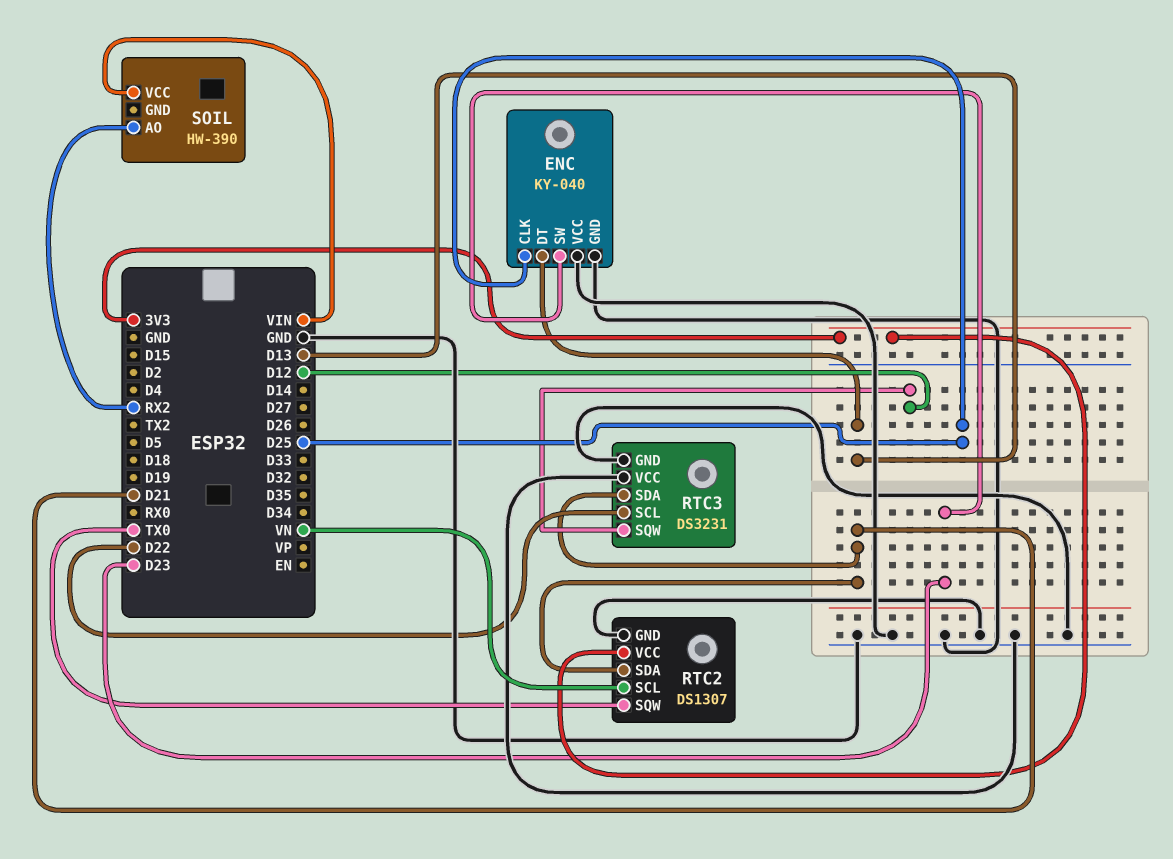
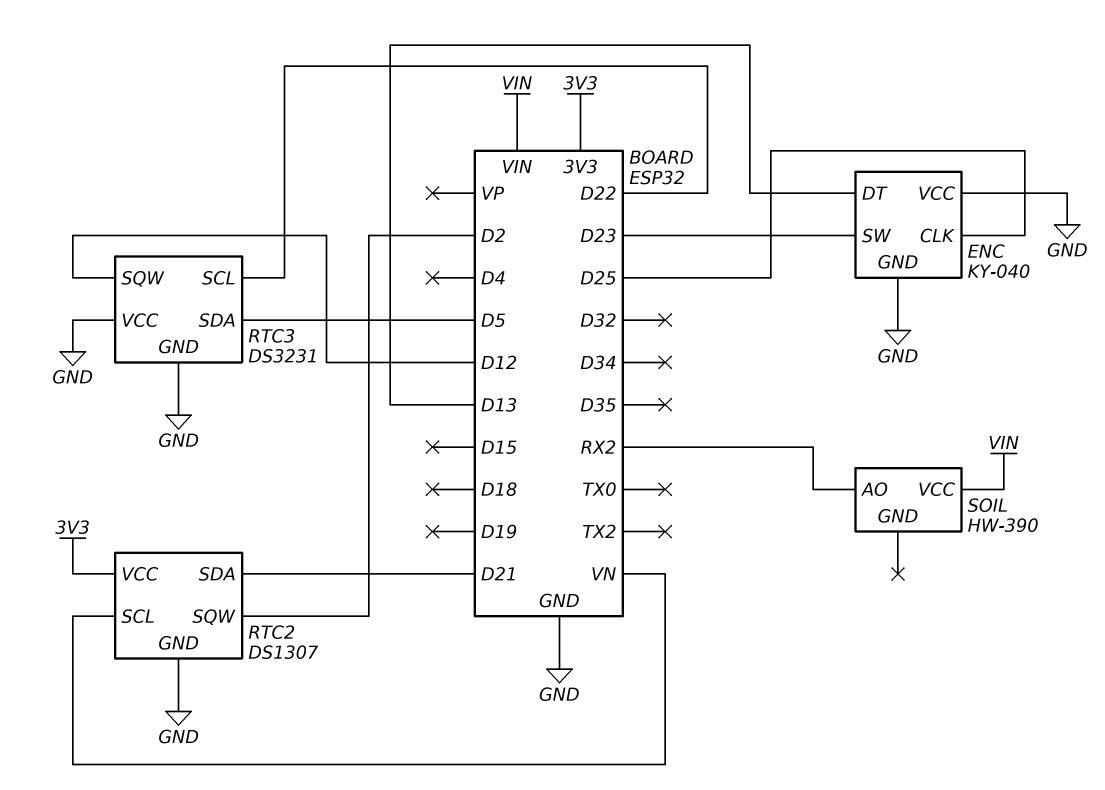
RTC2 pin SQW: TX0 -> D2
RTC3 pin SDA: D21 -> D5

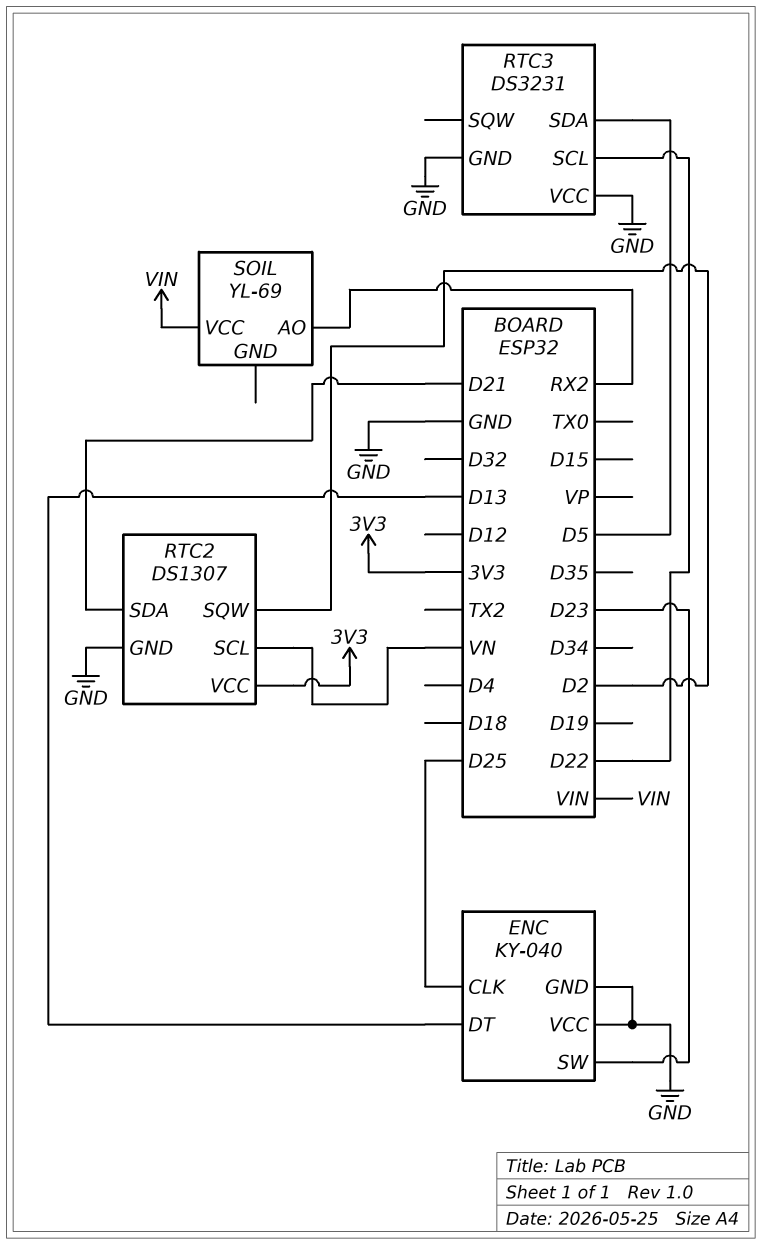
RTC3 pin SQW: D12 -> none
SOIL: HW-390 -> YL-69

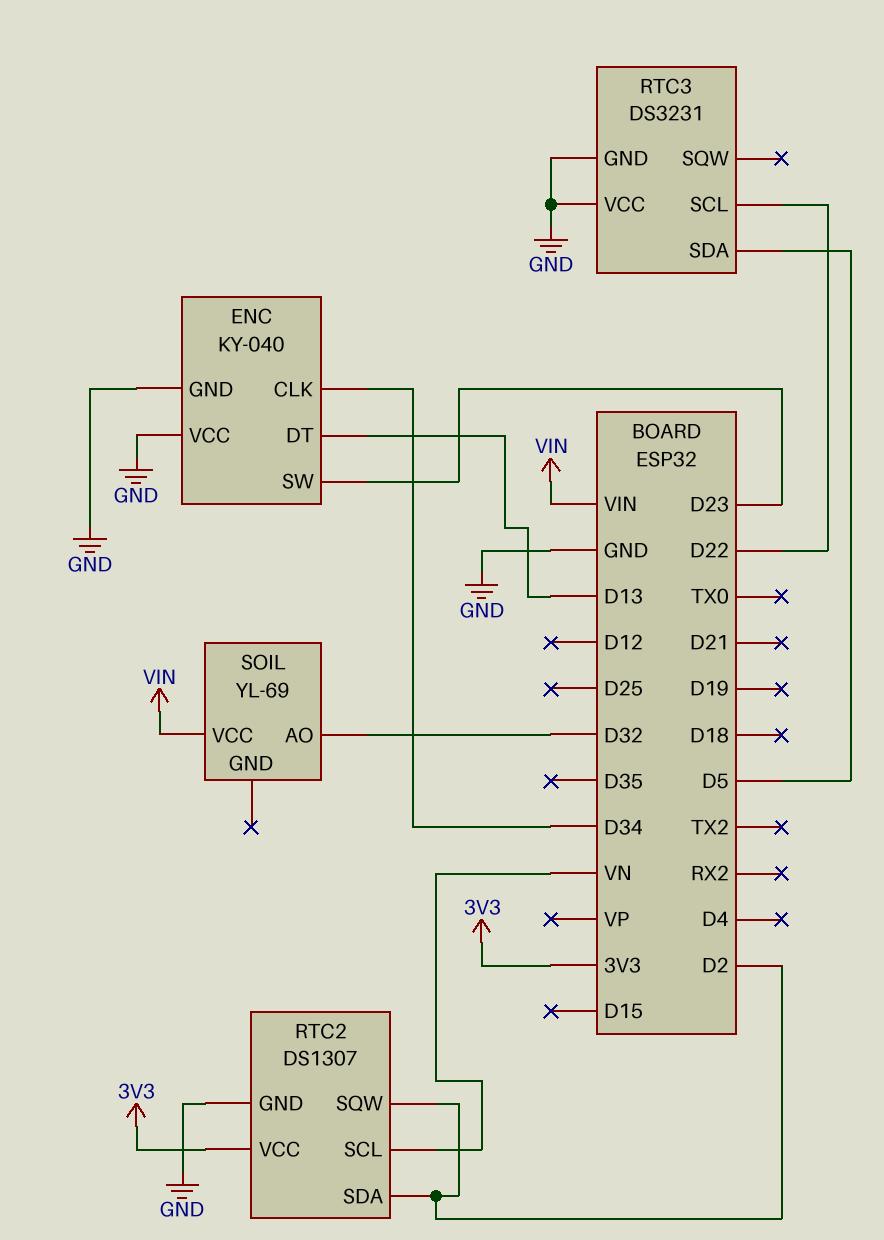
ENC pin CLK: D25 -> D34
RTC2 pin SDA: D21 -> D2
SOIL pin AO: RX2 -> D32

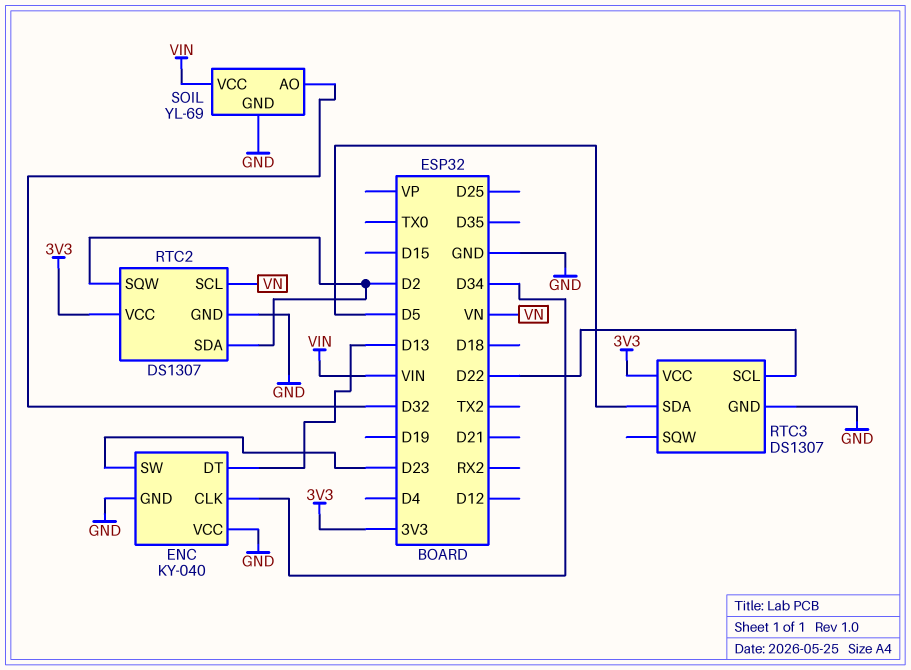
RTC3: DS3231 -> DS1307
RTC3 pin VCC: GND -> 3V3
SOIL pin GND: none -> GND

